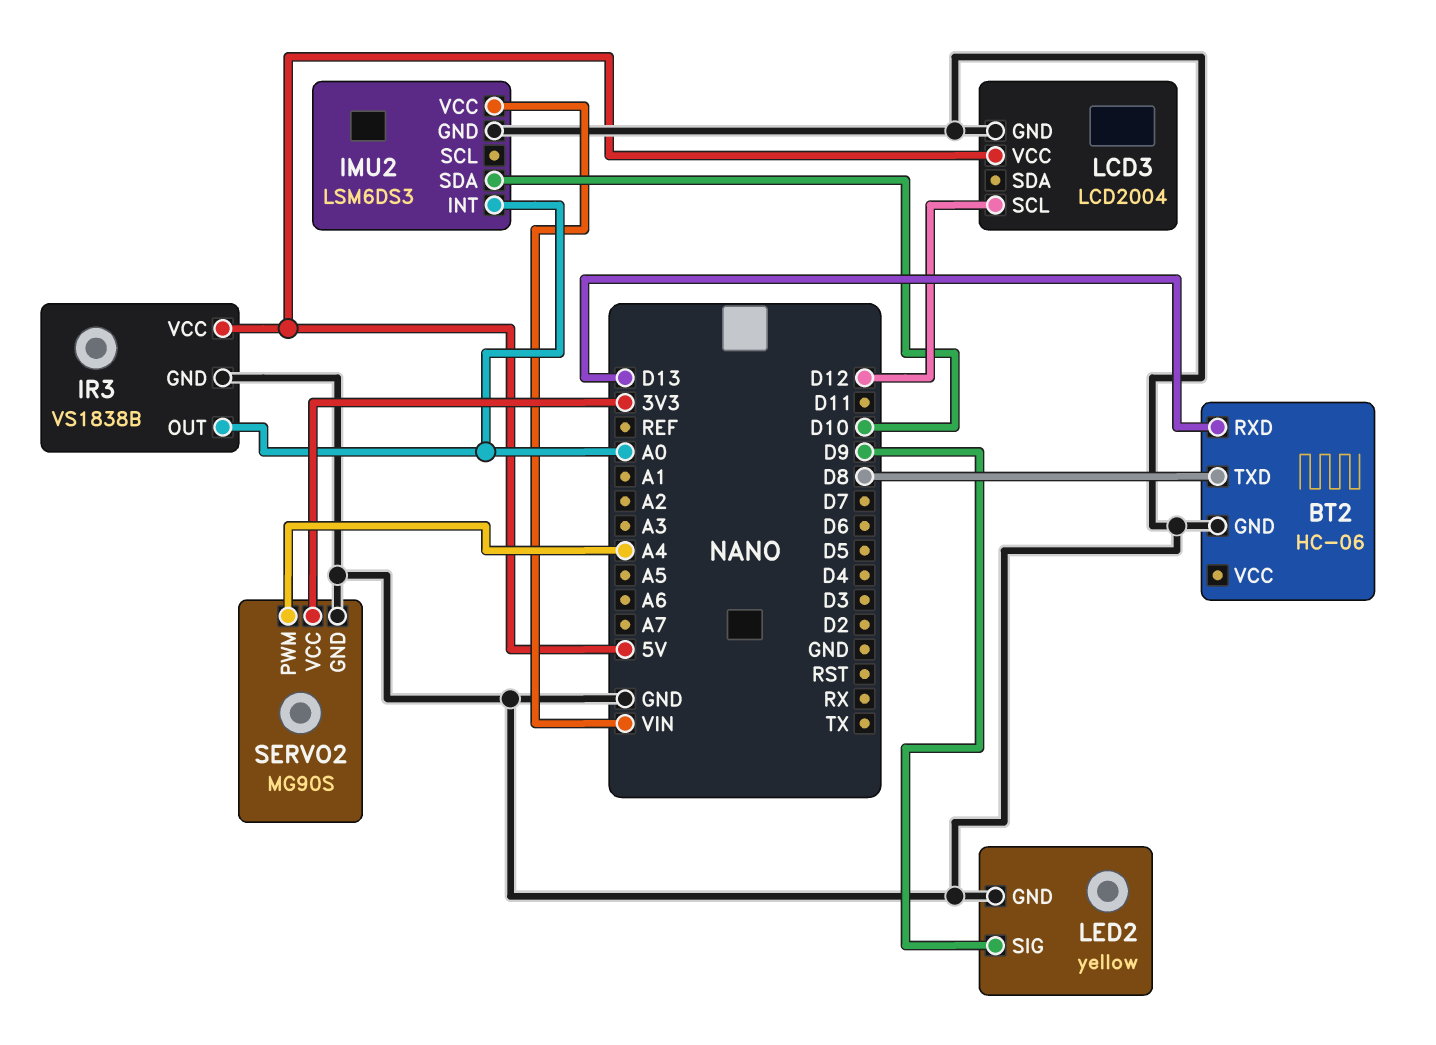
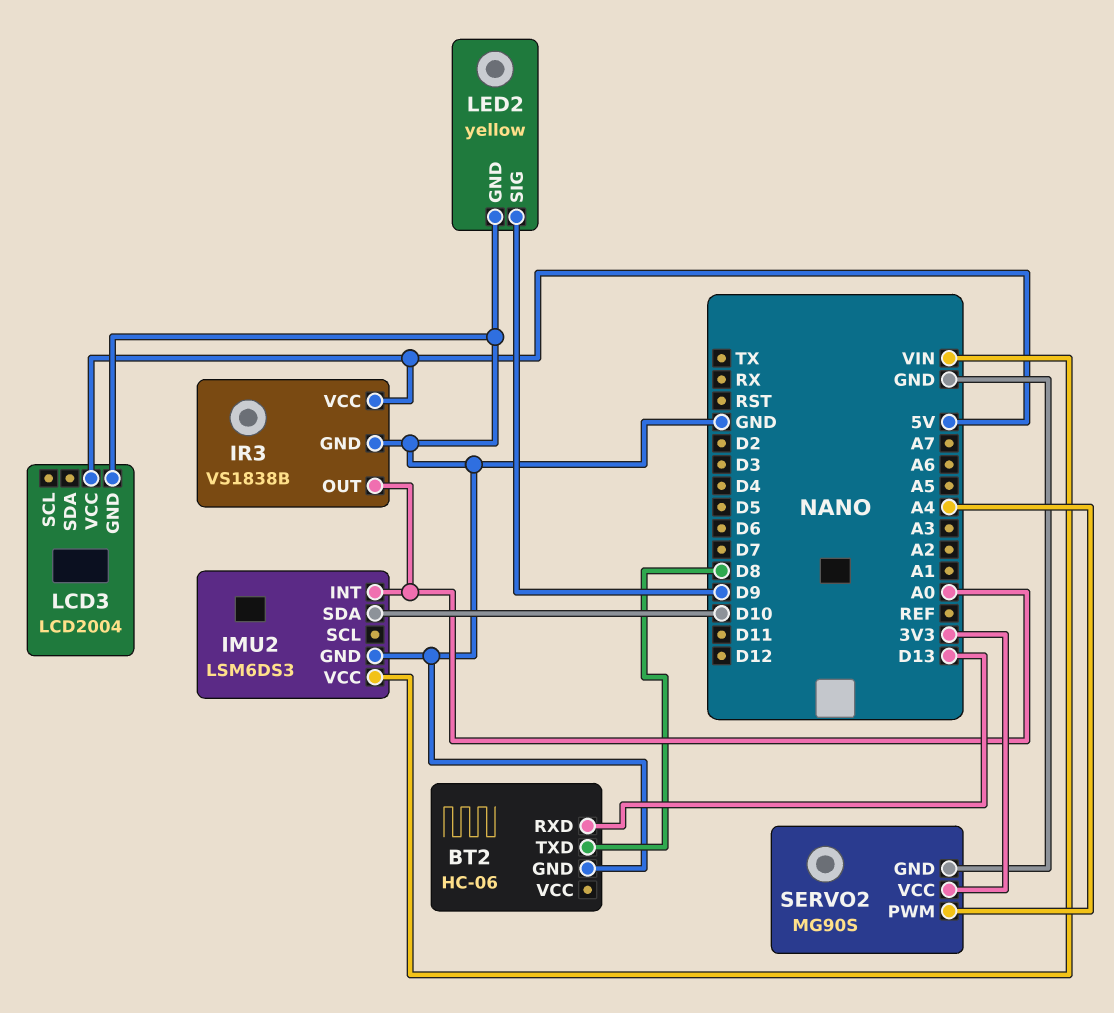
LCD3 pin SCL: D12 -> none

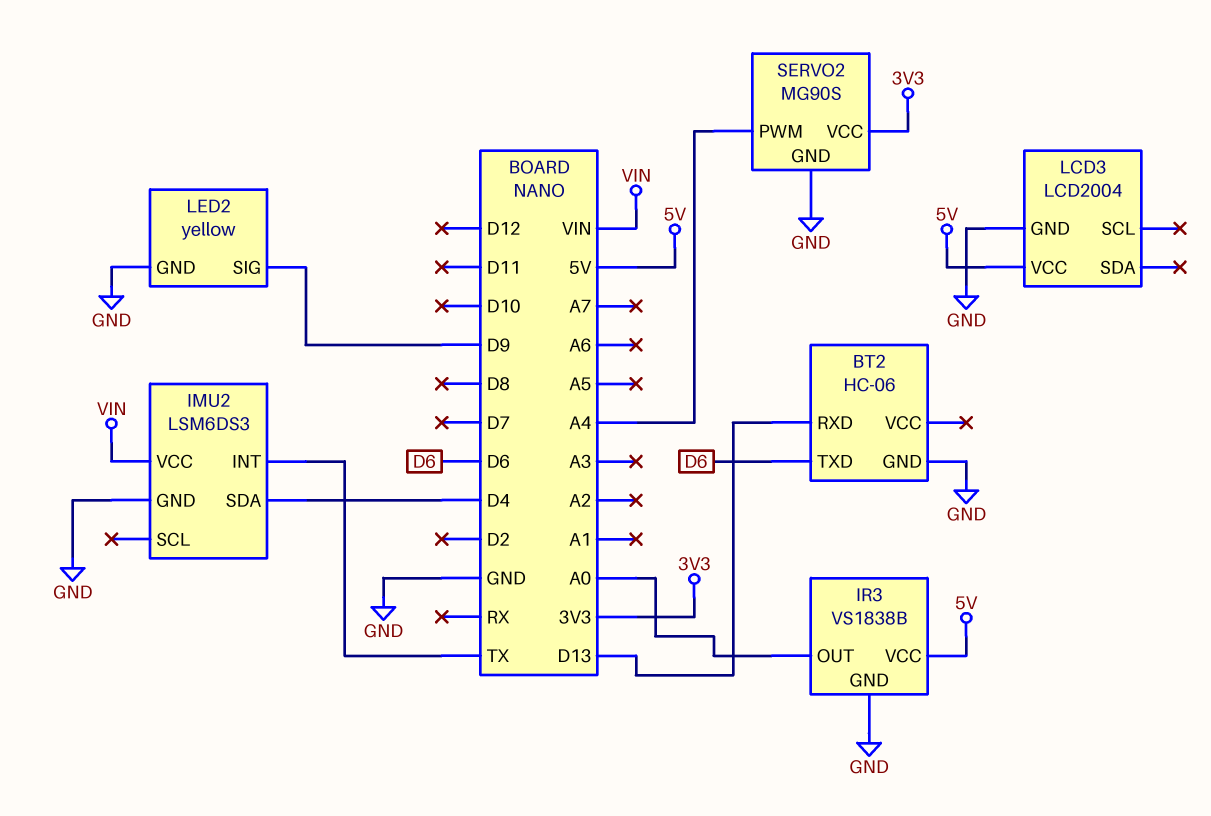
BT2 pin TXD: D8 -> D6
IMU2 pin INT: A0 -> TX
IMU2 pin SDA: D10 -> D4

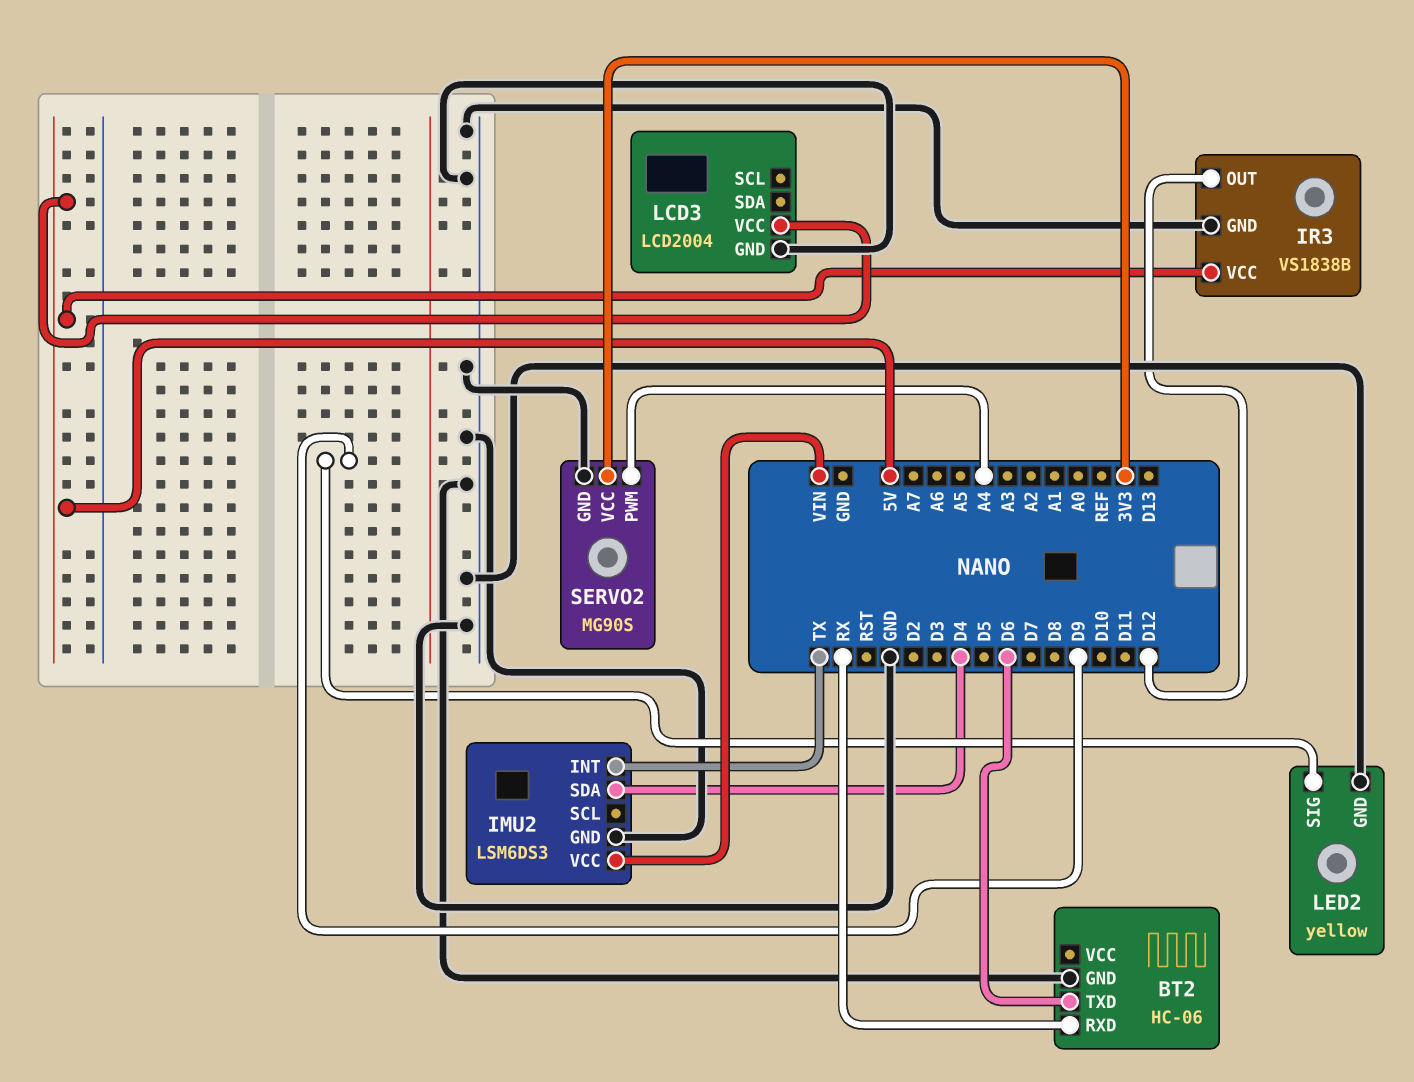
BT2 pin RXD: D13 -> RX
IR3 pin OUT: A0 -> D12

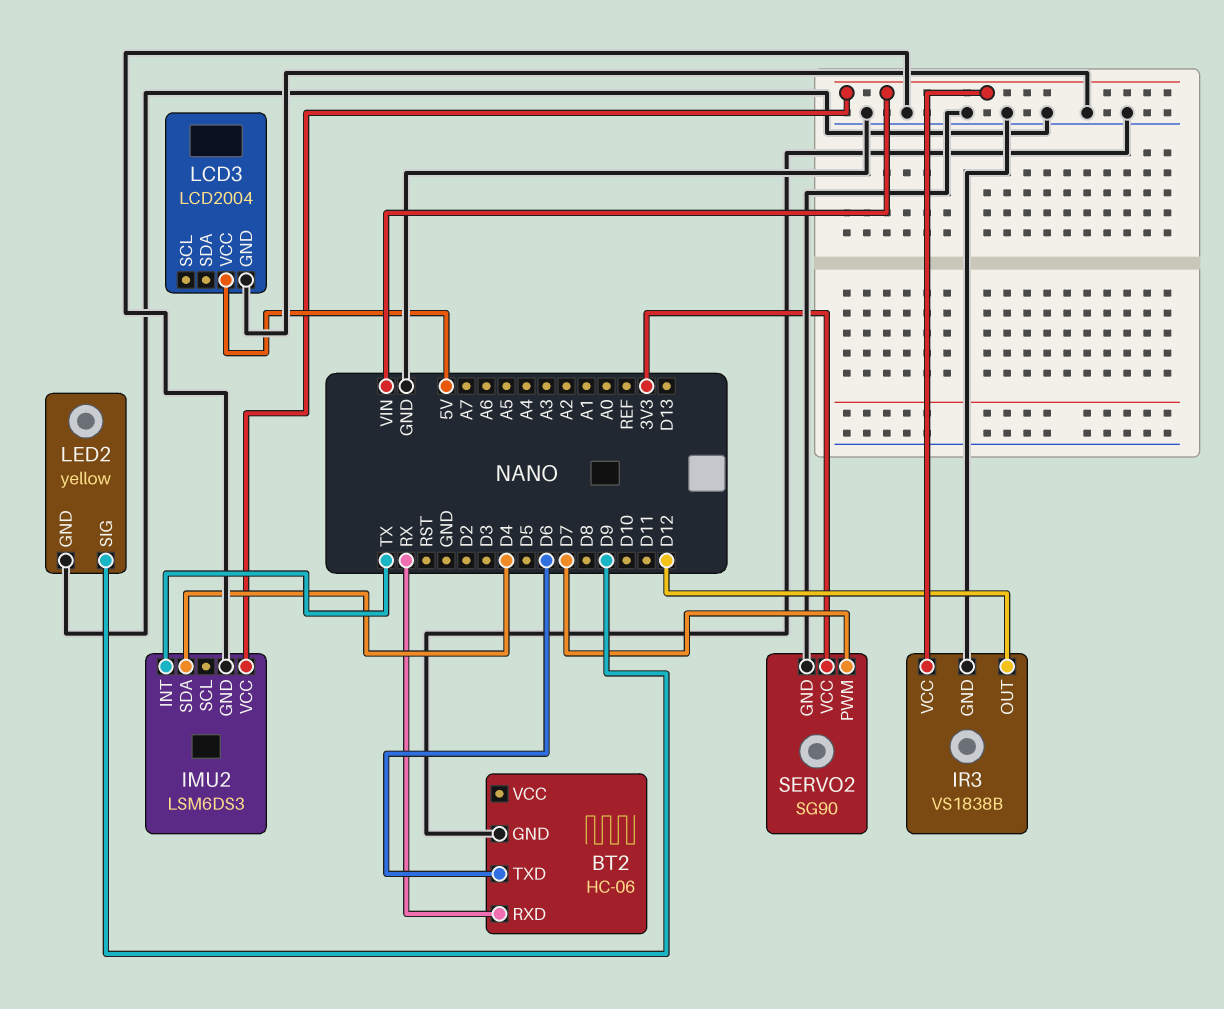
IR3 pin VCC: 5V -> VIN
SERVO2: MG90S -> SG90
SERVO2 pin PWM: A4 -> D7

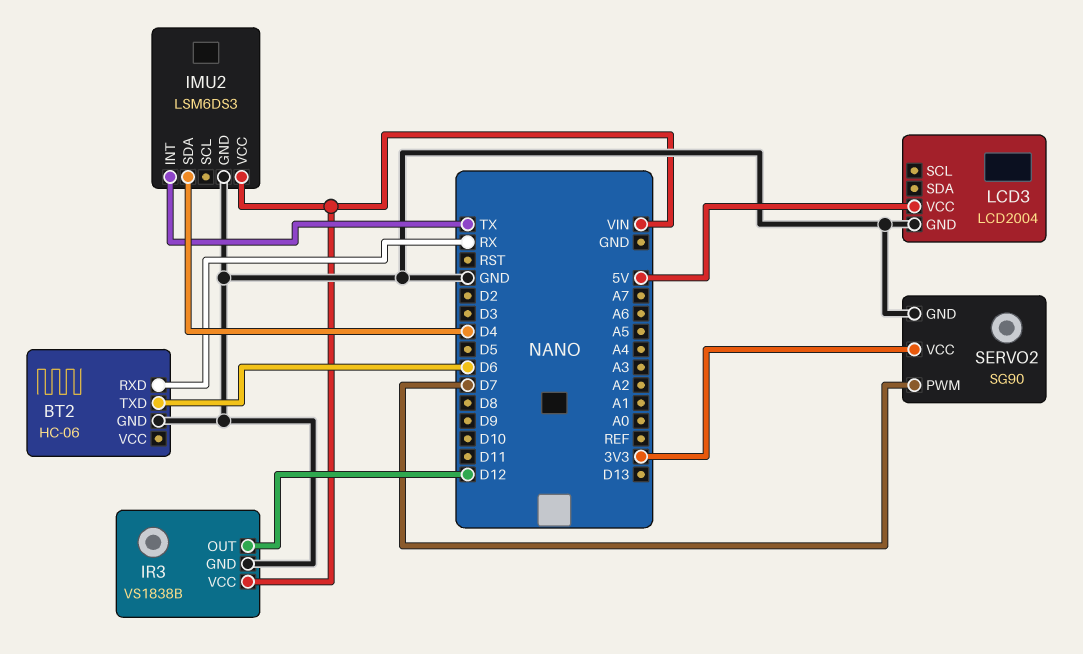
LED2: yellow -> none
LED2 pin GND: GND -> none
LED2 pin SIG: D9 -> none

